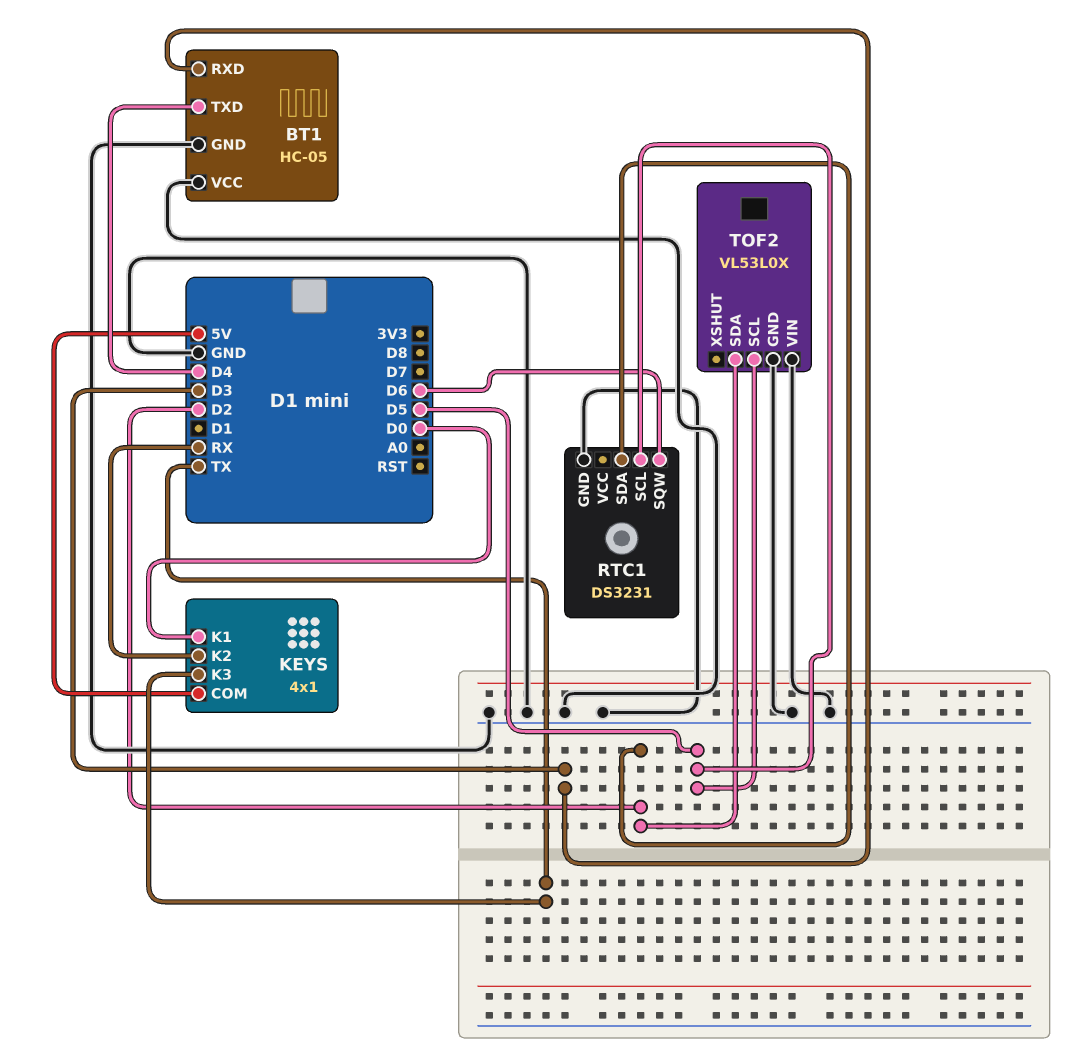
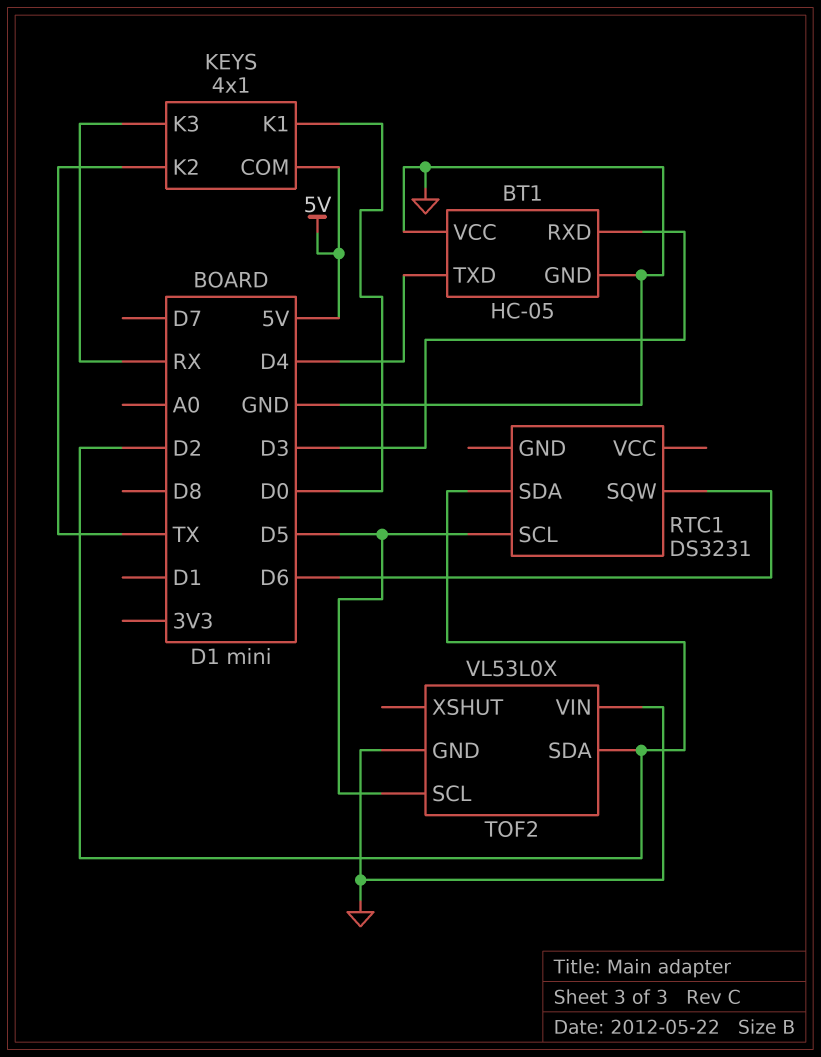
KEYS pin K2: RX -> TX
KEYS pin K3: TX -> RX
RTC1 pin GND: GND -> none

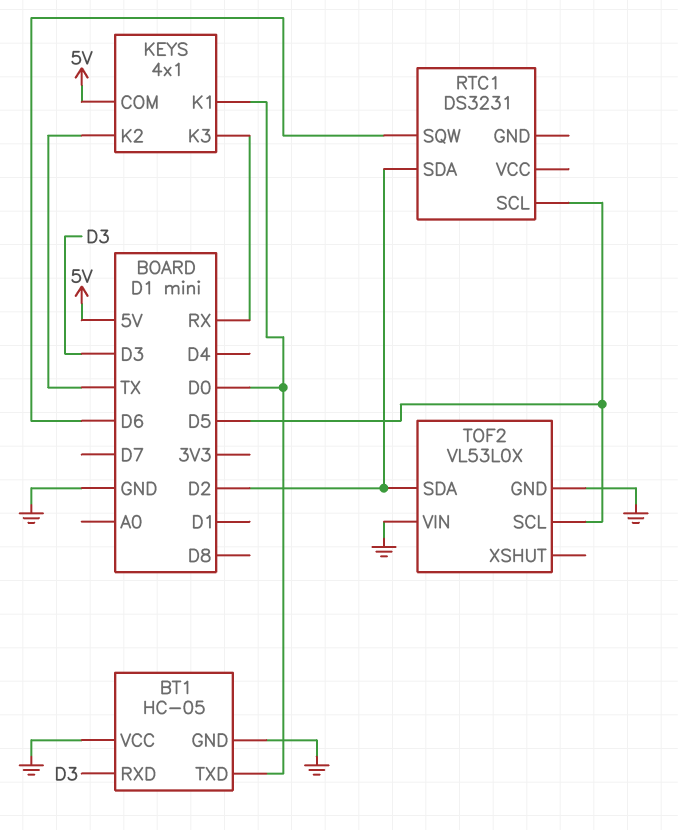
BT1 pin TXD: D4 -> D0

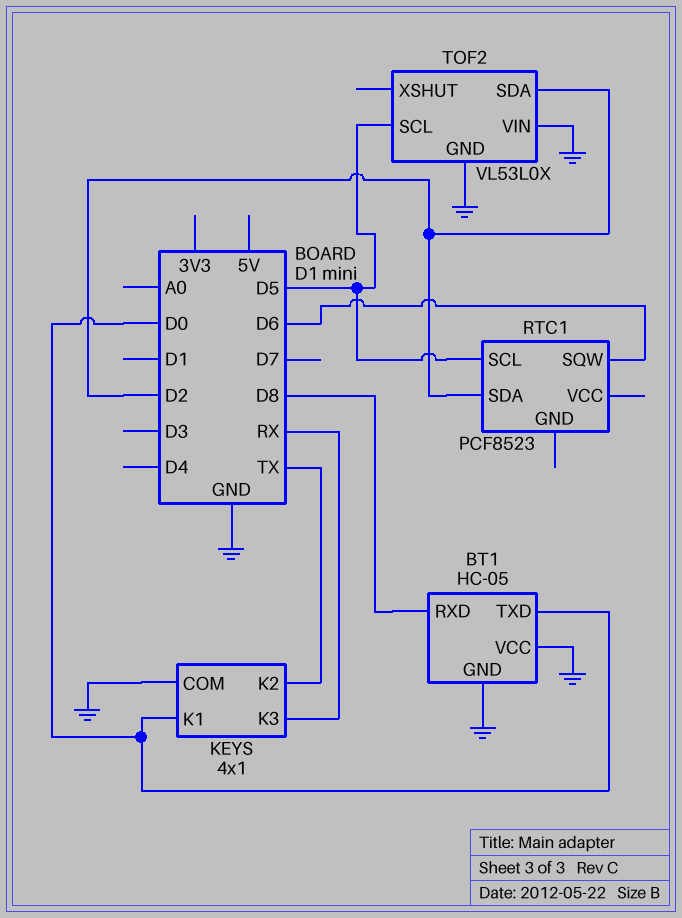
BT1 pin RXD: D3 -> D8
KEYS pin COM: 5V -> GND
RTC1: DS3231 -> PCF8523

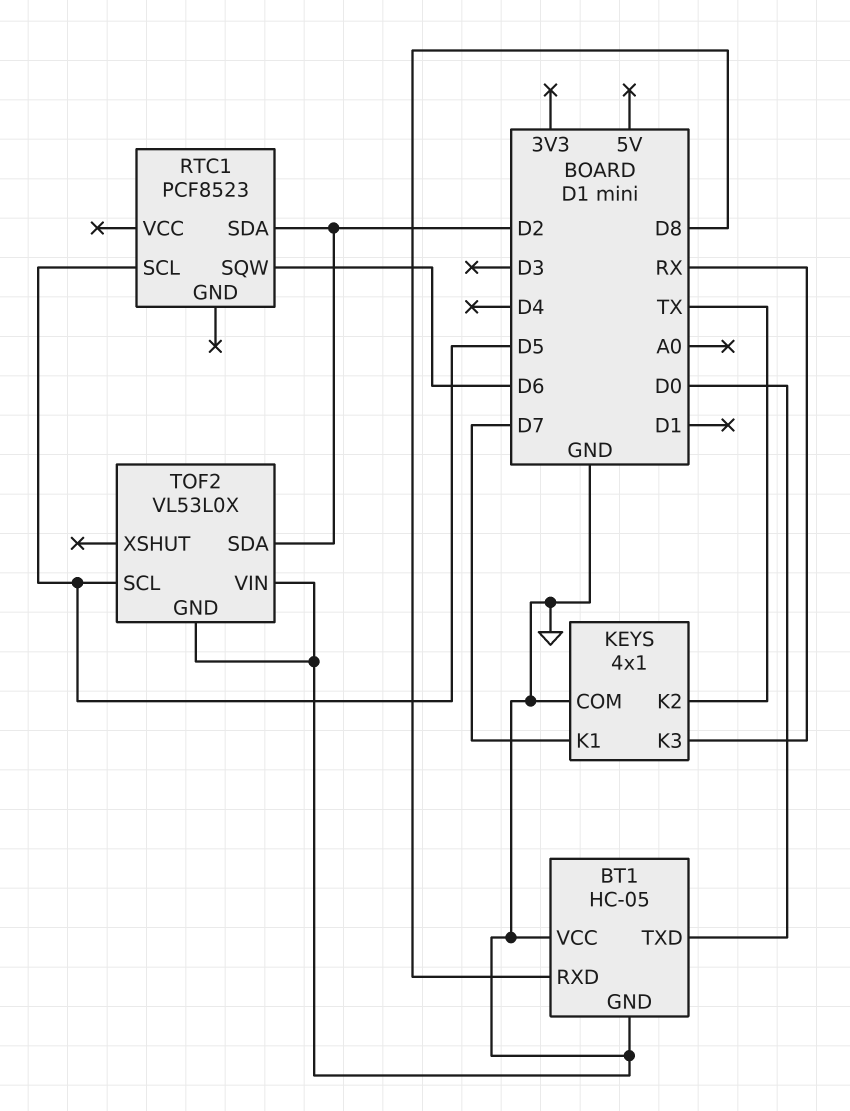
KEYS pin K1: D0 -> D7

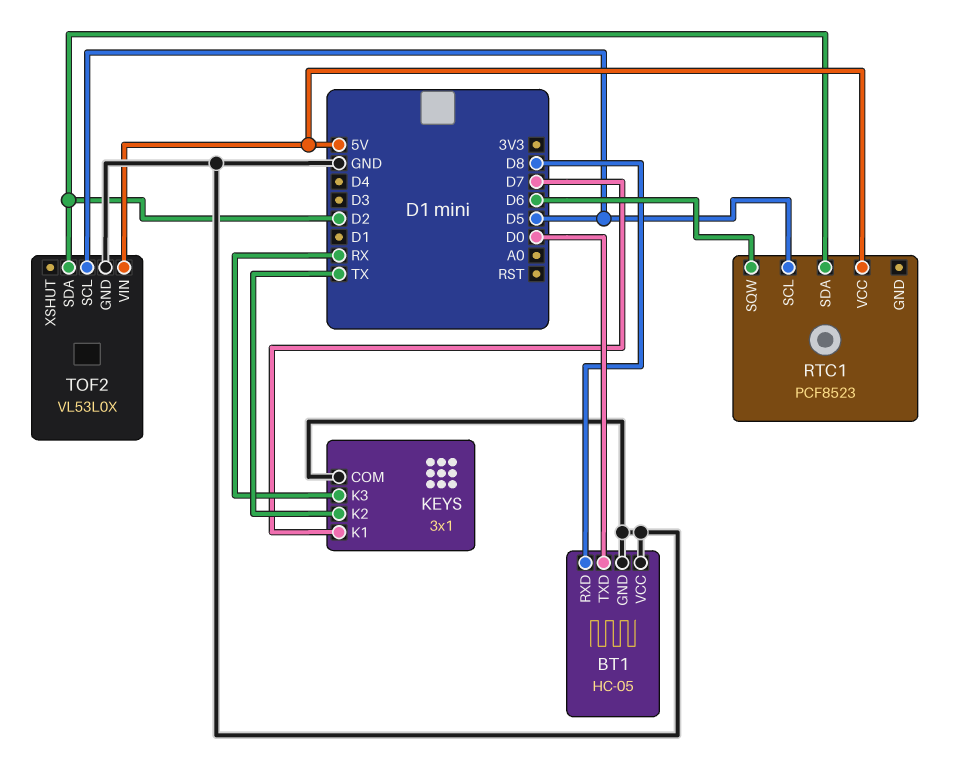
KEYS: 4x1 -> 3x1
RTC1 pin VCC: none -> 5V
TOF2 pin VIN: GND -> 5V

